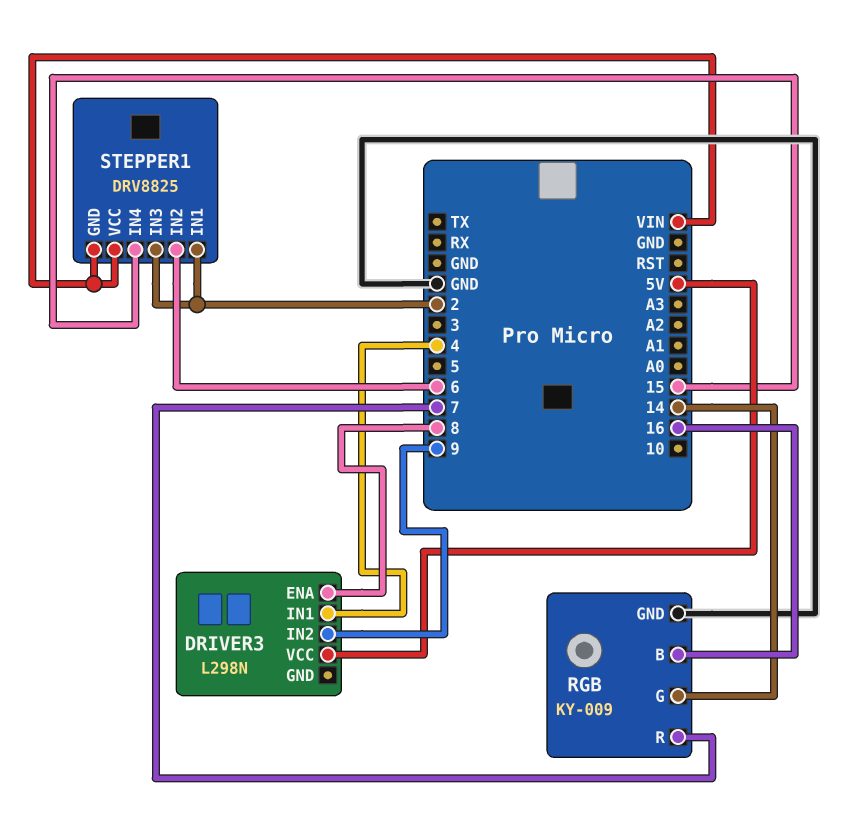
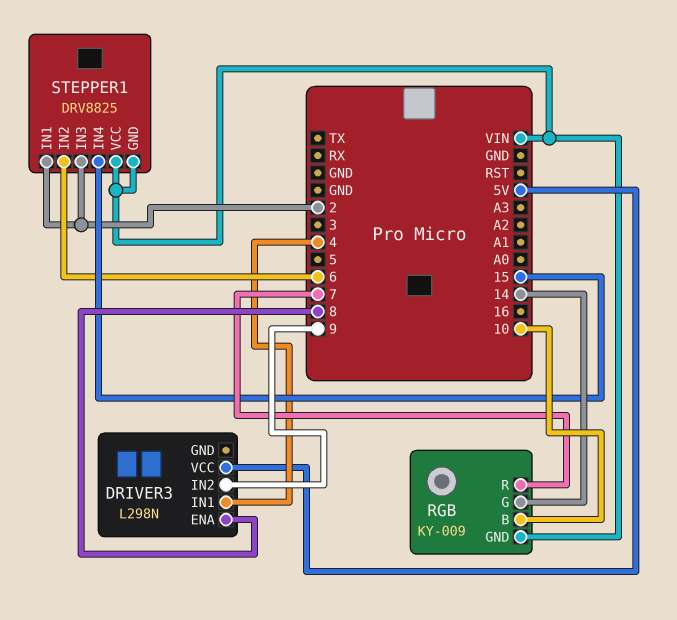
RGB pin B: 16 -> 10
RGB pin GND: GND -> VIN

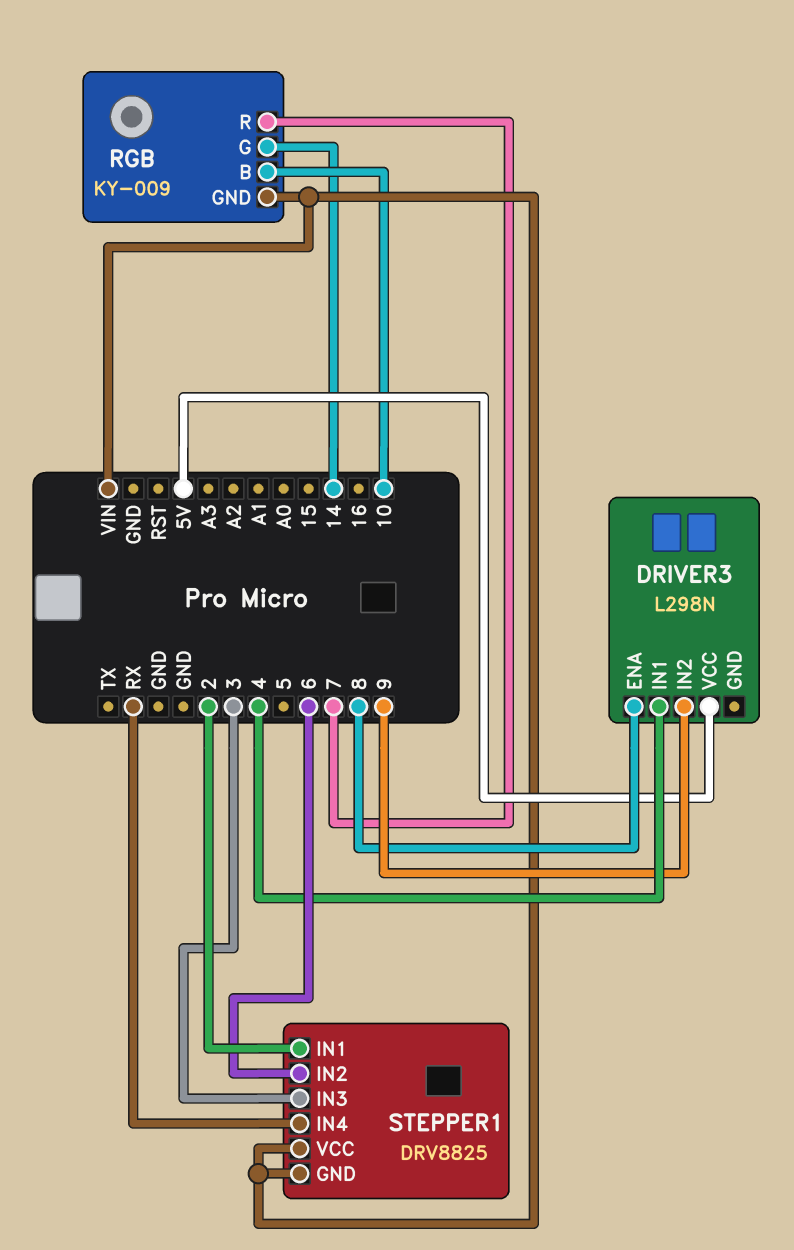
STEPPER1 pin IN3: 2 -> 3
STEPPER1 pin IN4: 15 -> RX

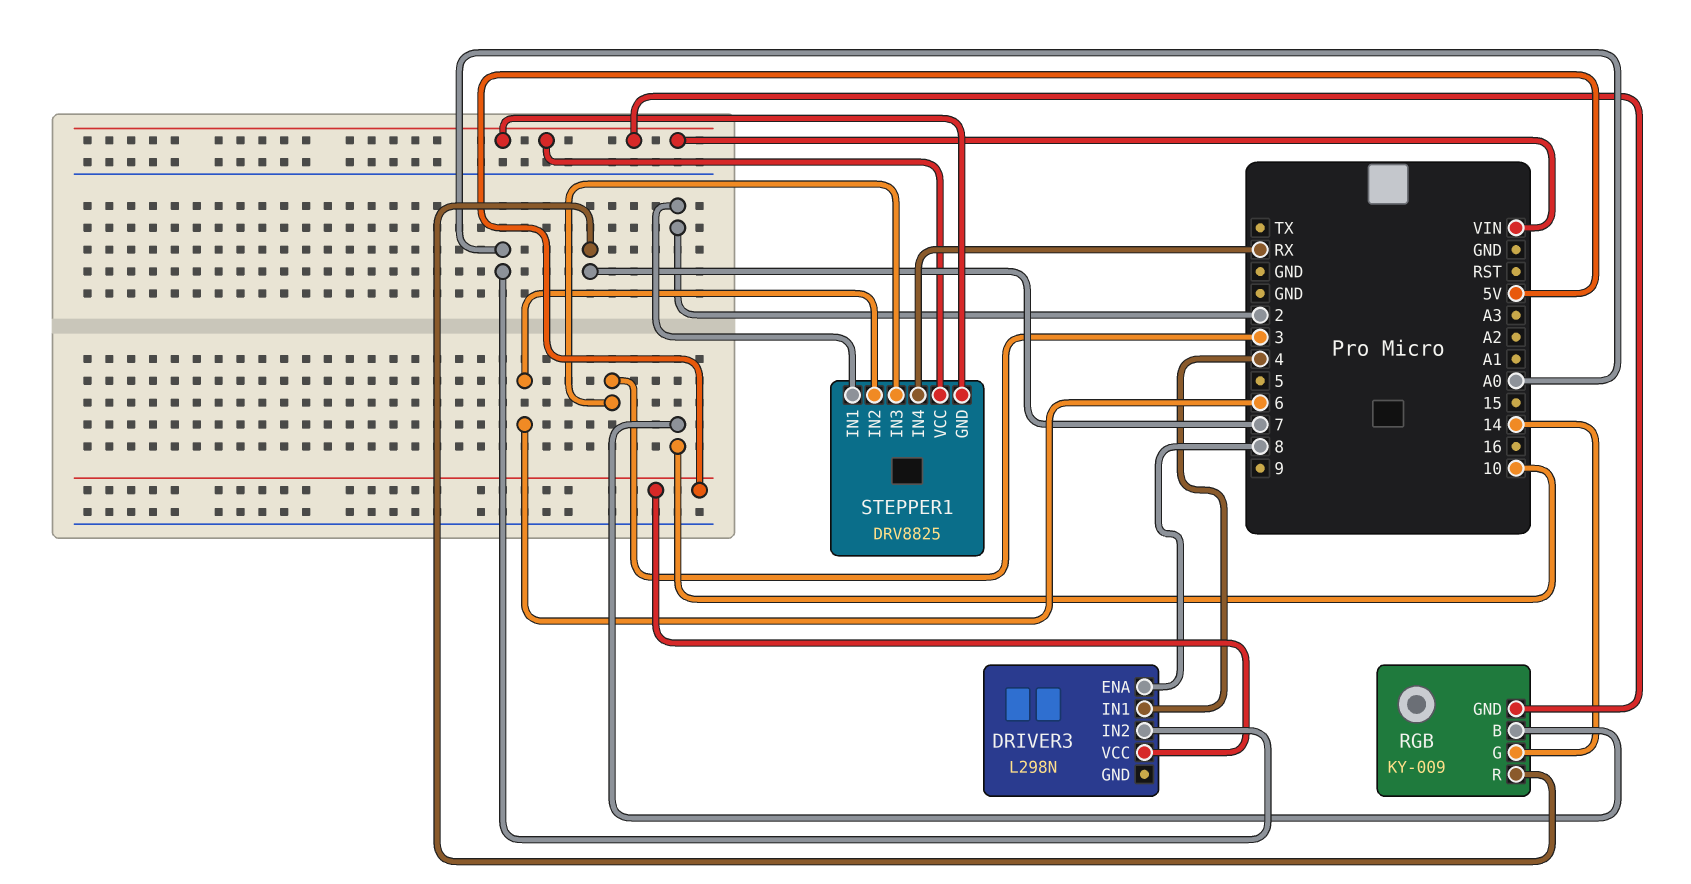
DRIVER3 pin IN2: 9 -> A0

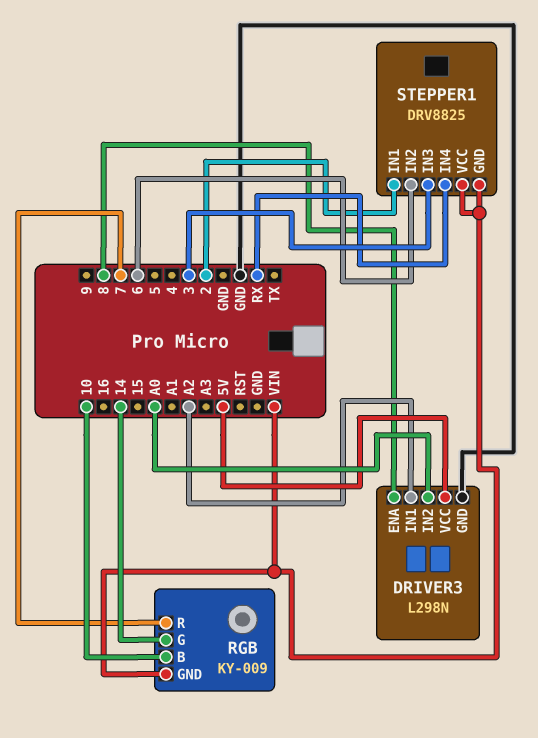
DRIVER3 pin GND: none -> GND
DRIVER3 pin IN1: 4 -> A2

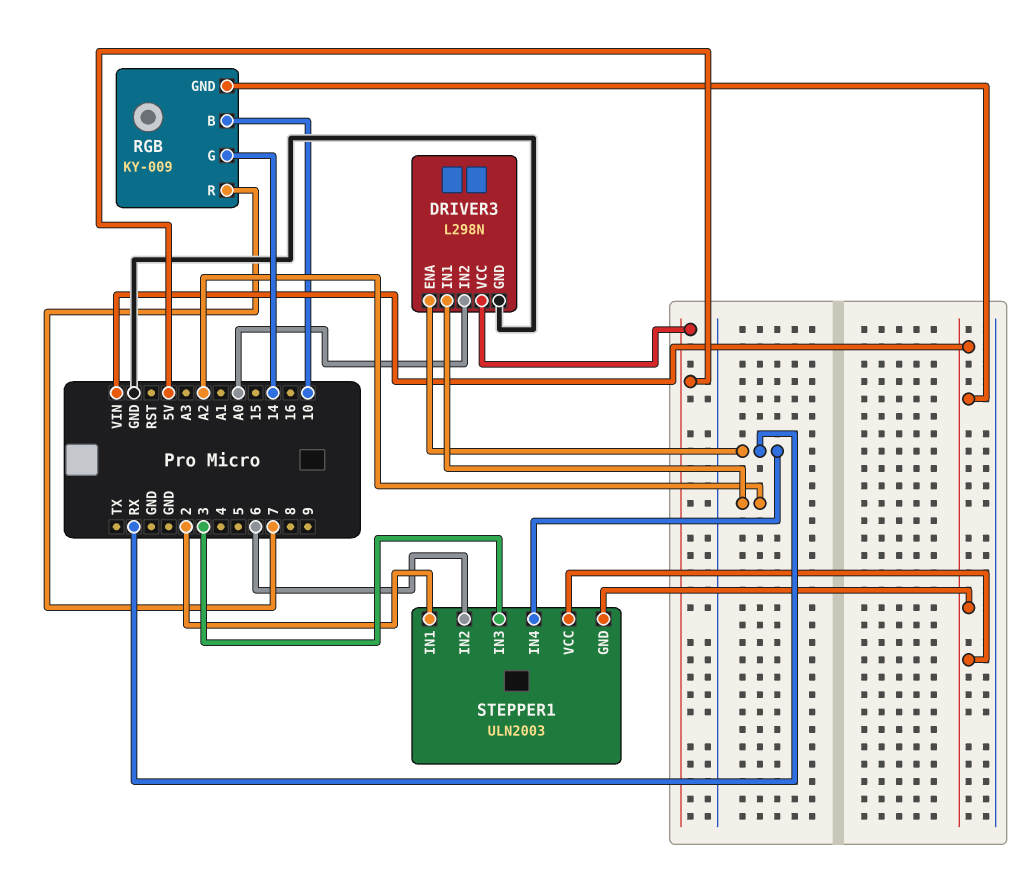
DRIVER3 pin ENA: 8 -> RX
STEPPER1: DRV8825 -> ULN2003

